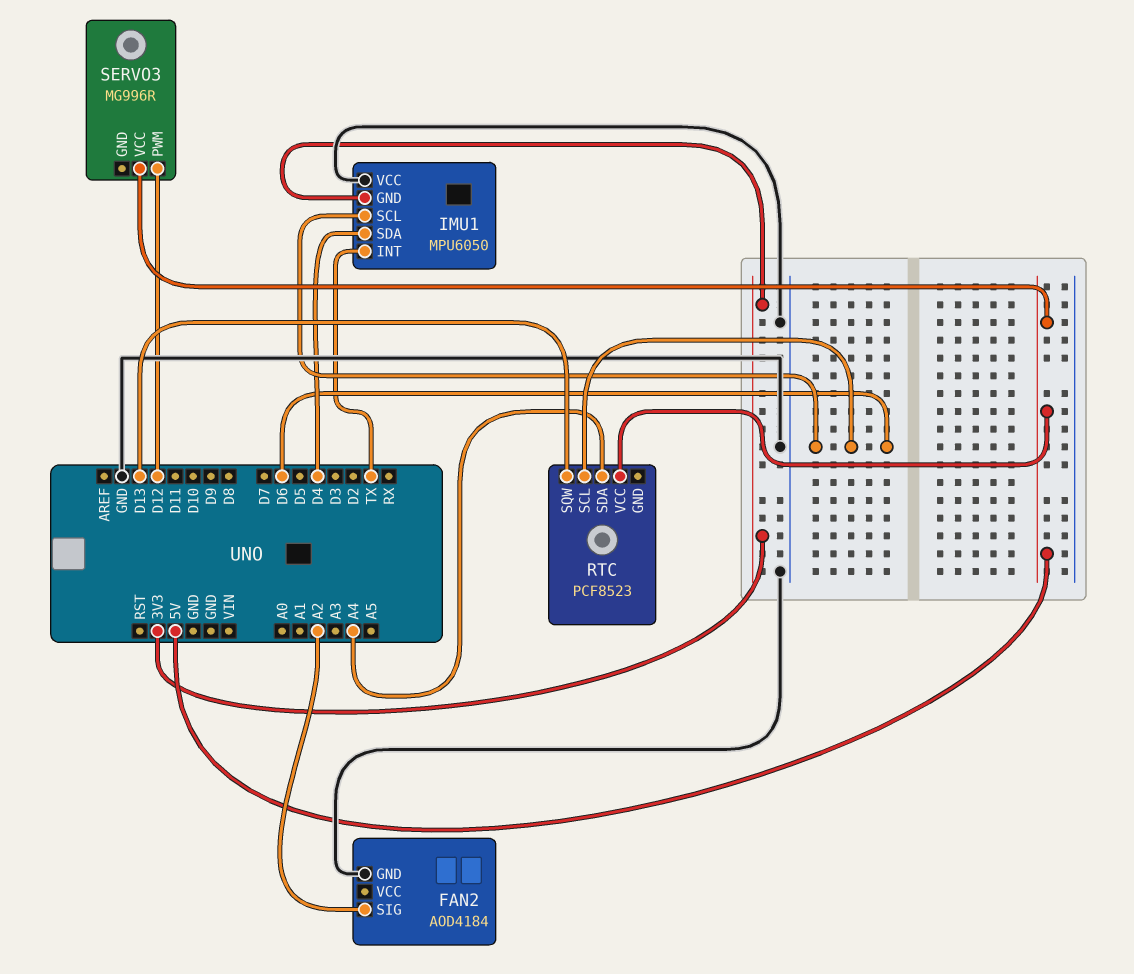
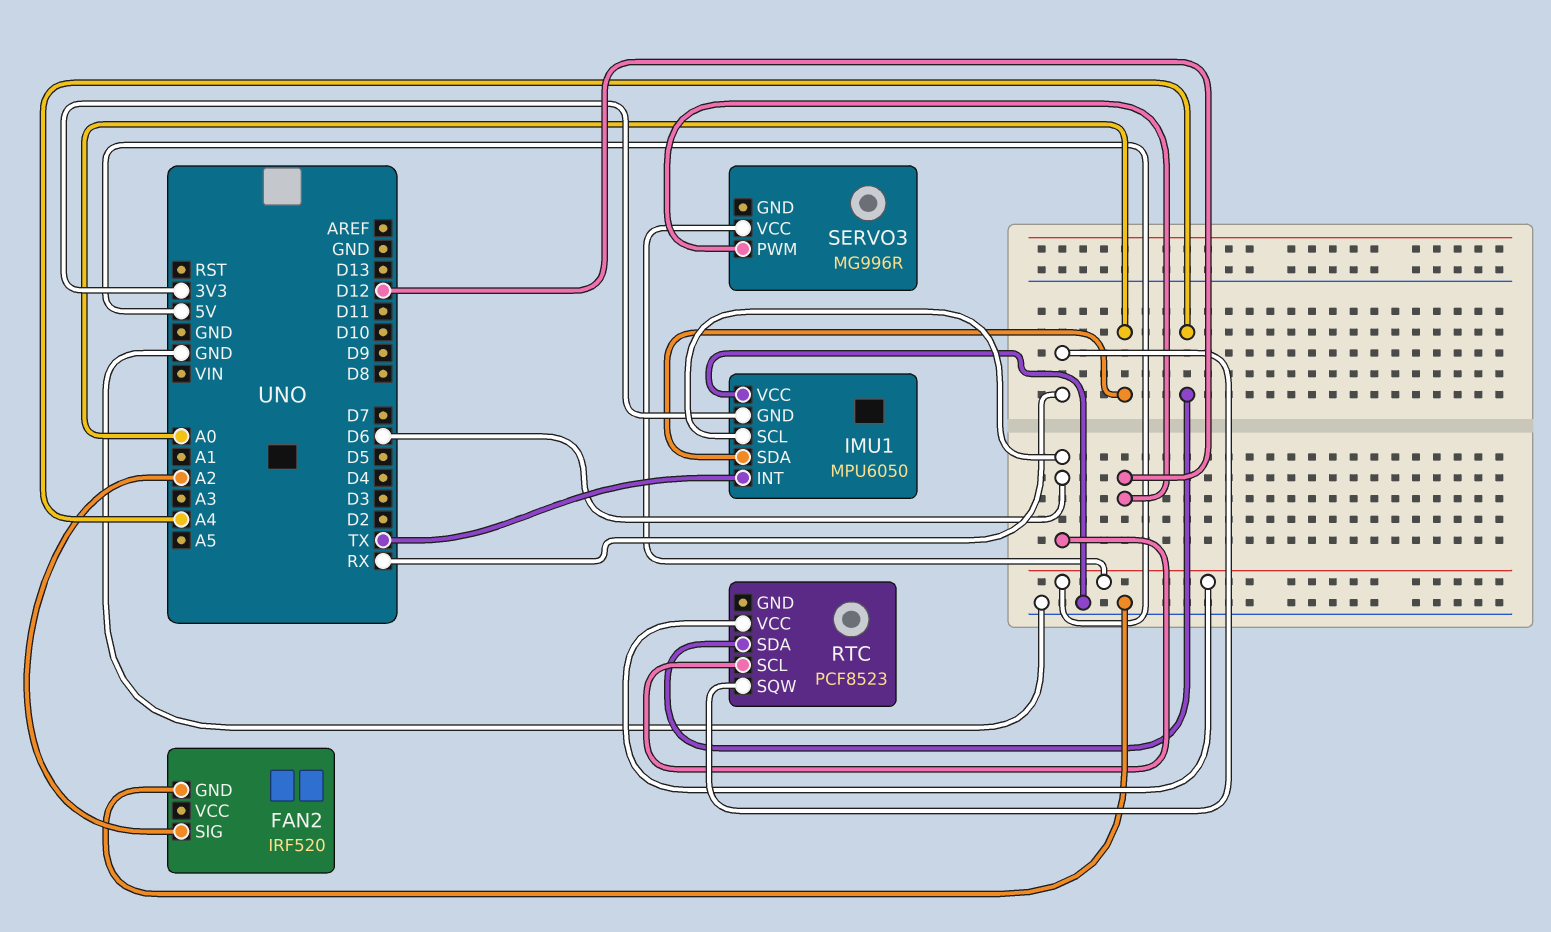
FAN2: AOD4184 -> IRF520
IMU1 pin SDA: D4 -> A0
RTC pin SQW: D13 -> RX

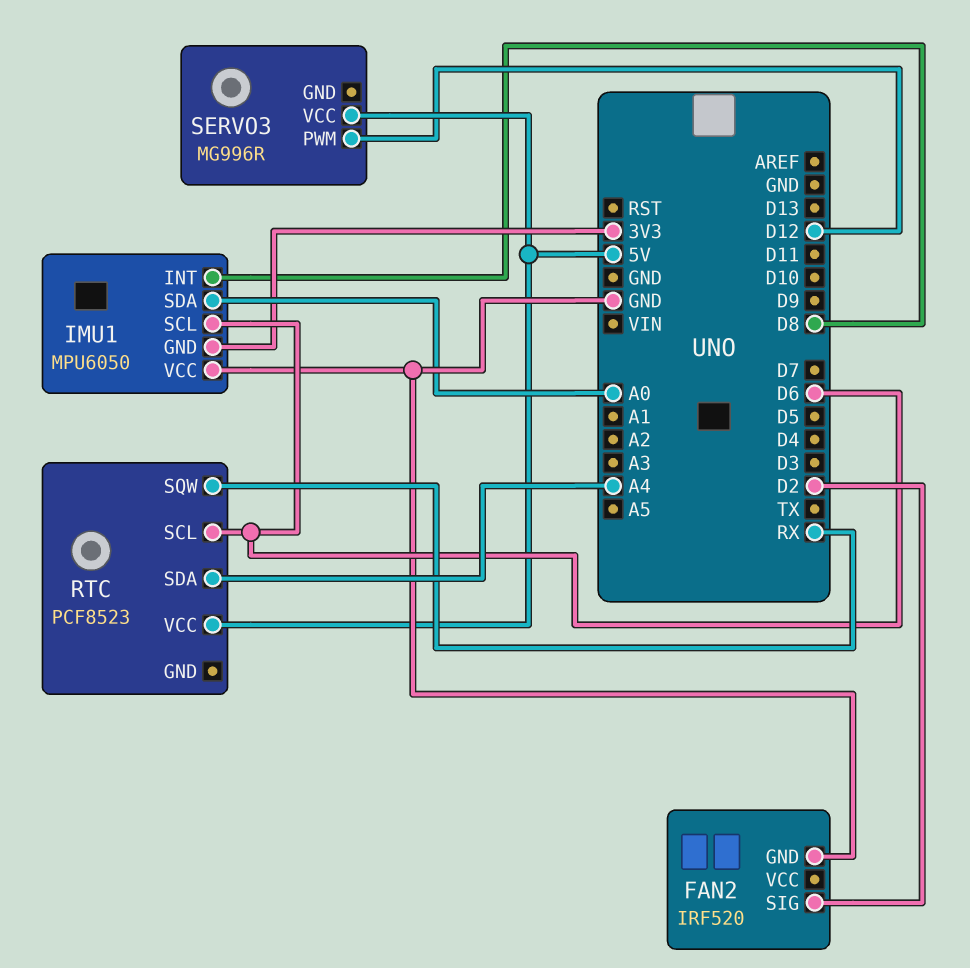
FAN2 pin SIG: A2 -> D2
IMU1 pin INT: TX -> D8

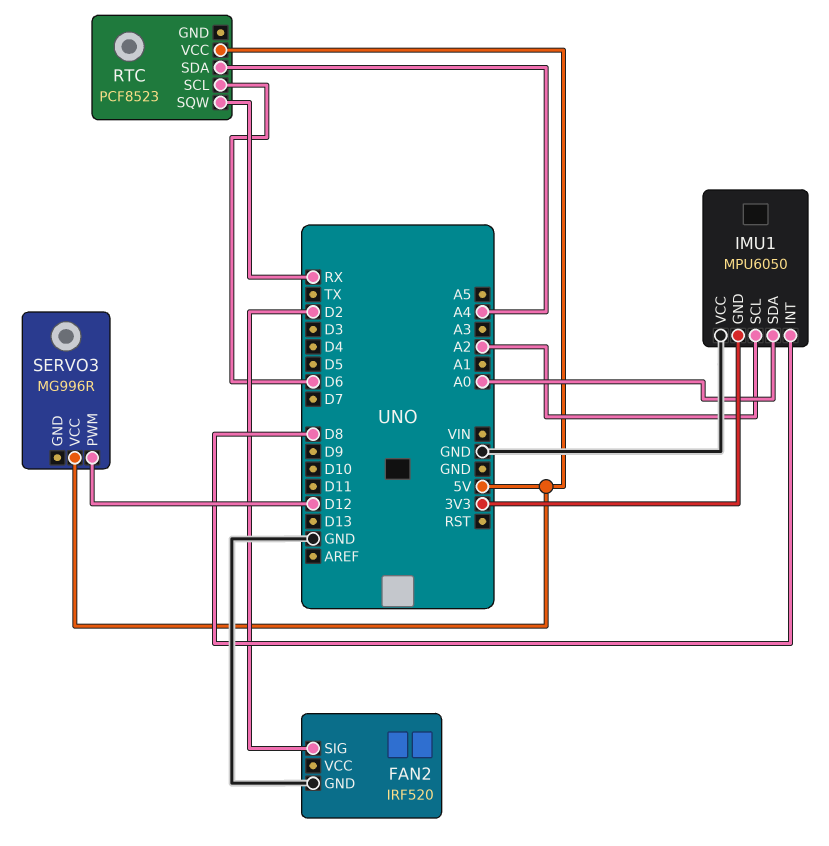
IMU1 pin SCL: D6 -> A2

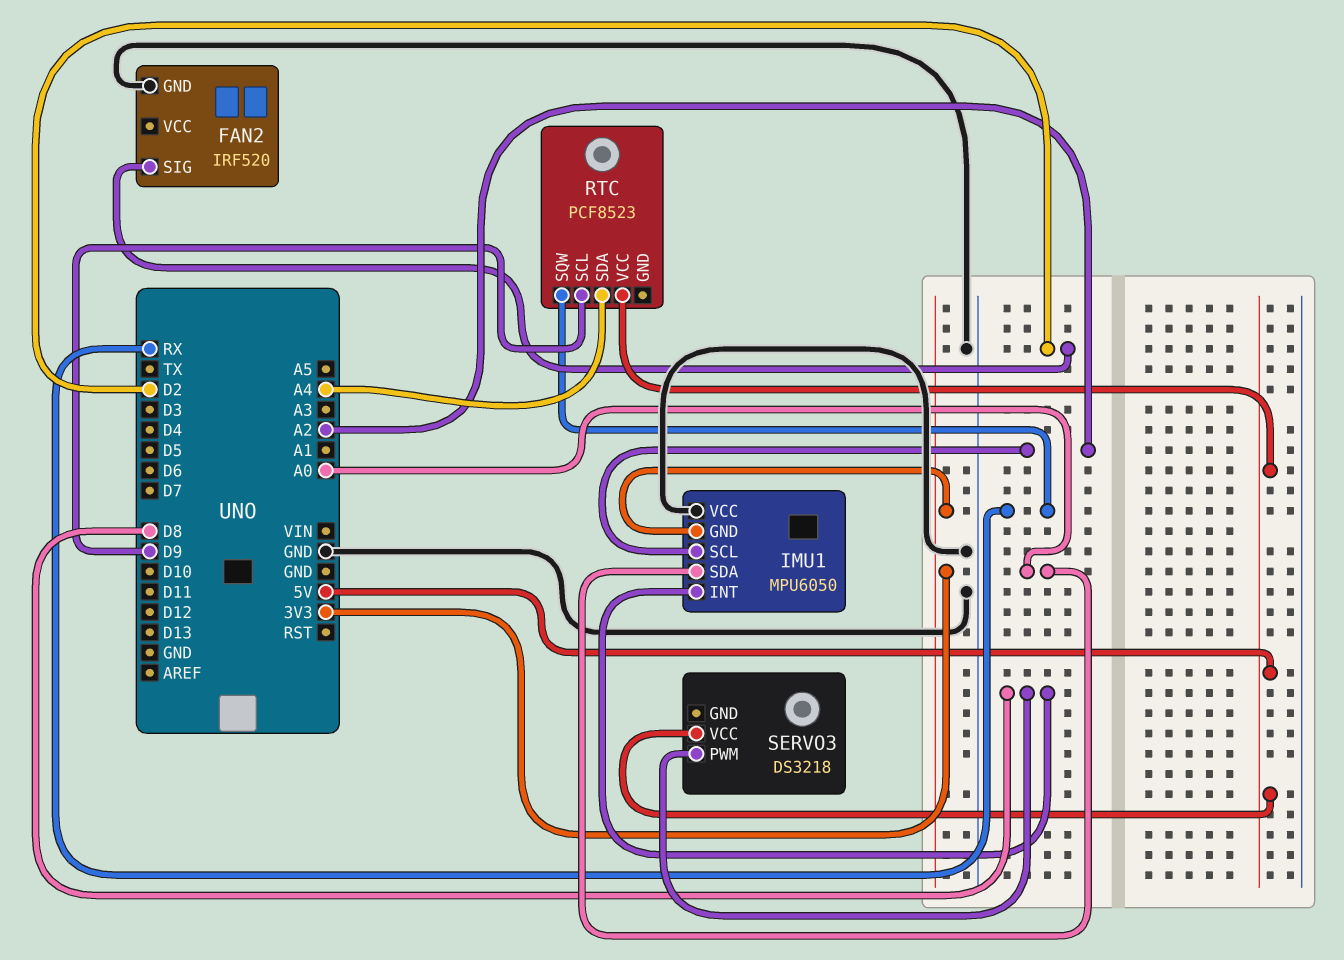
RTC pin SCL: D6 -> D9
SERVO3: MG996R -> DS3218
SERVO3 pin PWM: D12 -> D8

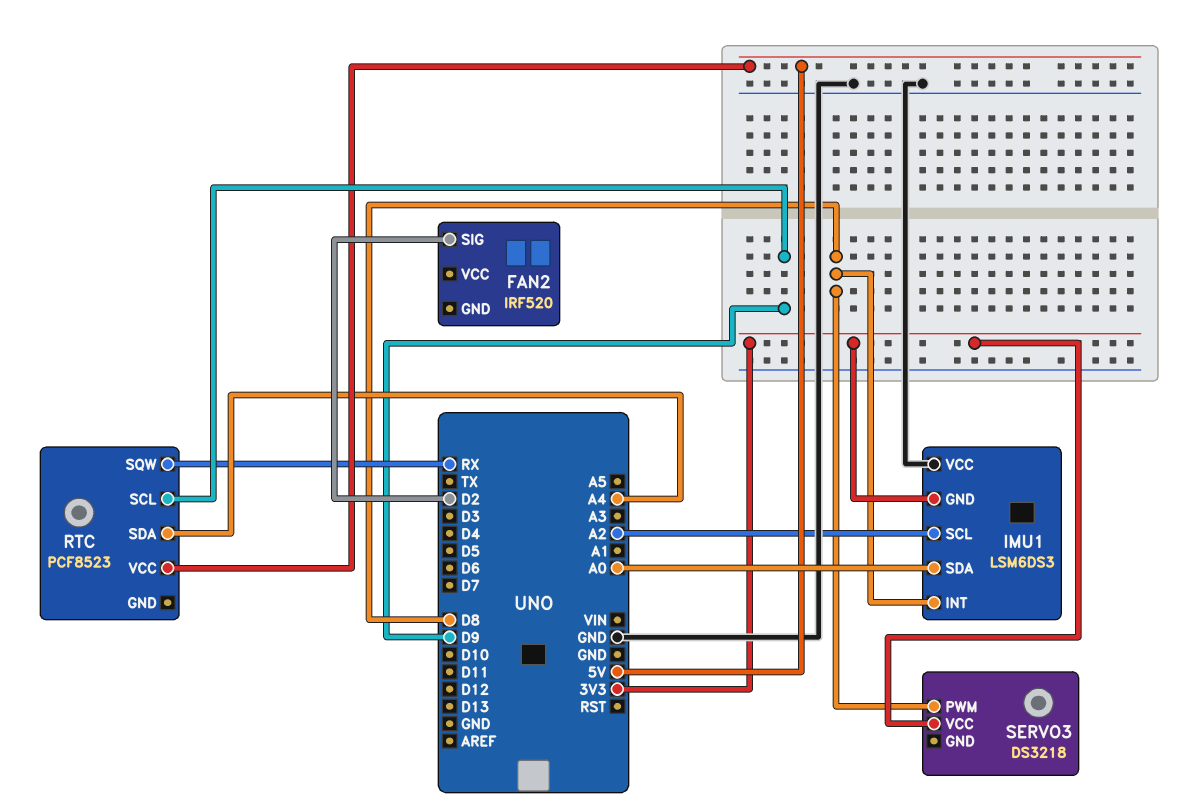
FAN2 pin GND: GND -> none
IMU1: MPU6050 -> LSM6DS3
SERVO3 pin VCC: 5V -> 3V3

